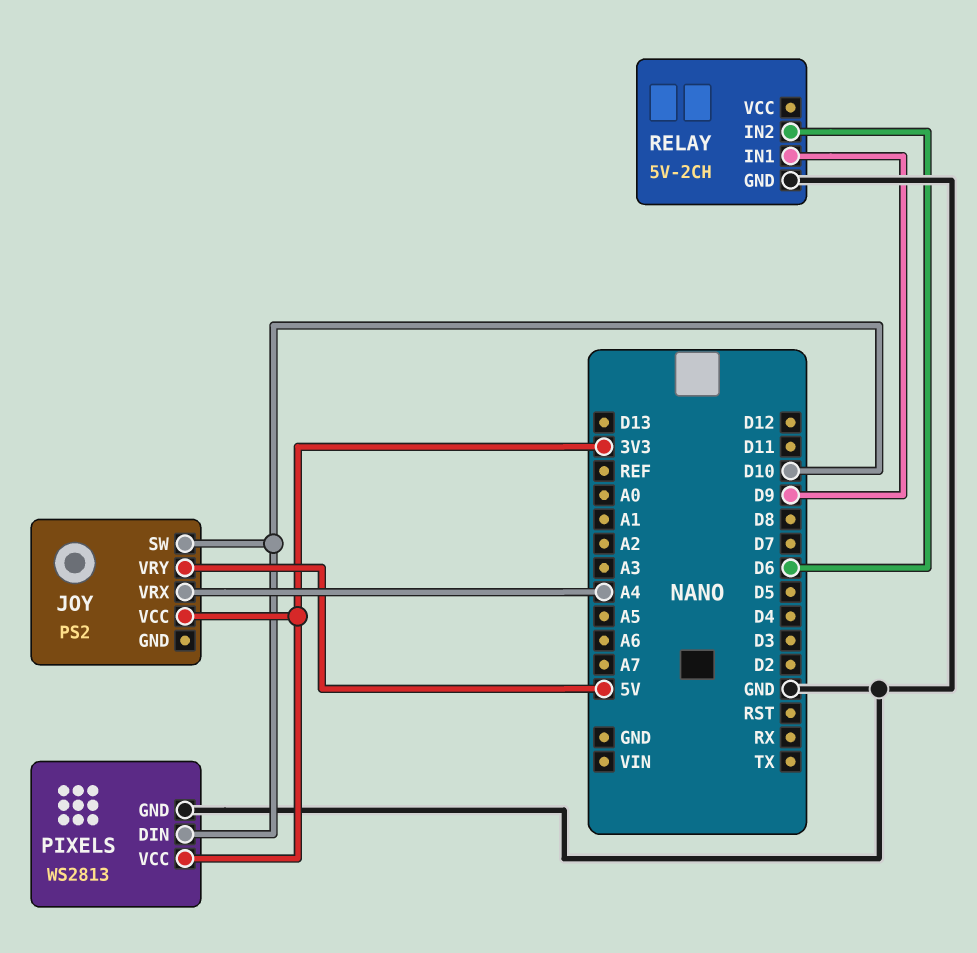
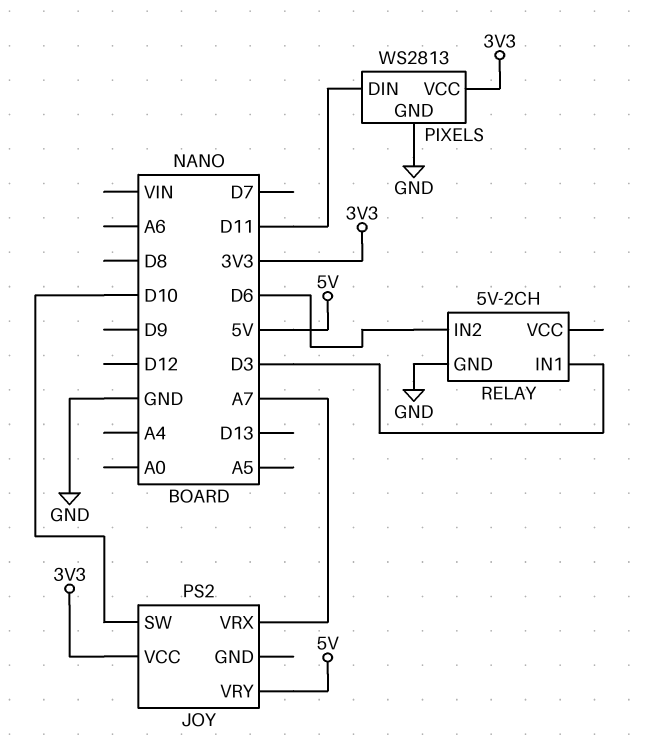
JOY pin VRX: A4 -> A7
PIXELS pin DIN: D10 -> D11
RELAY pin IN1: D9 -> D3

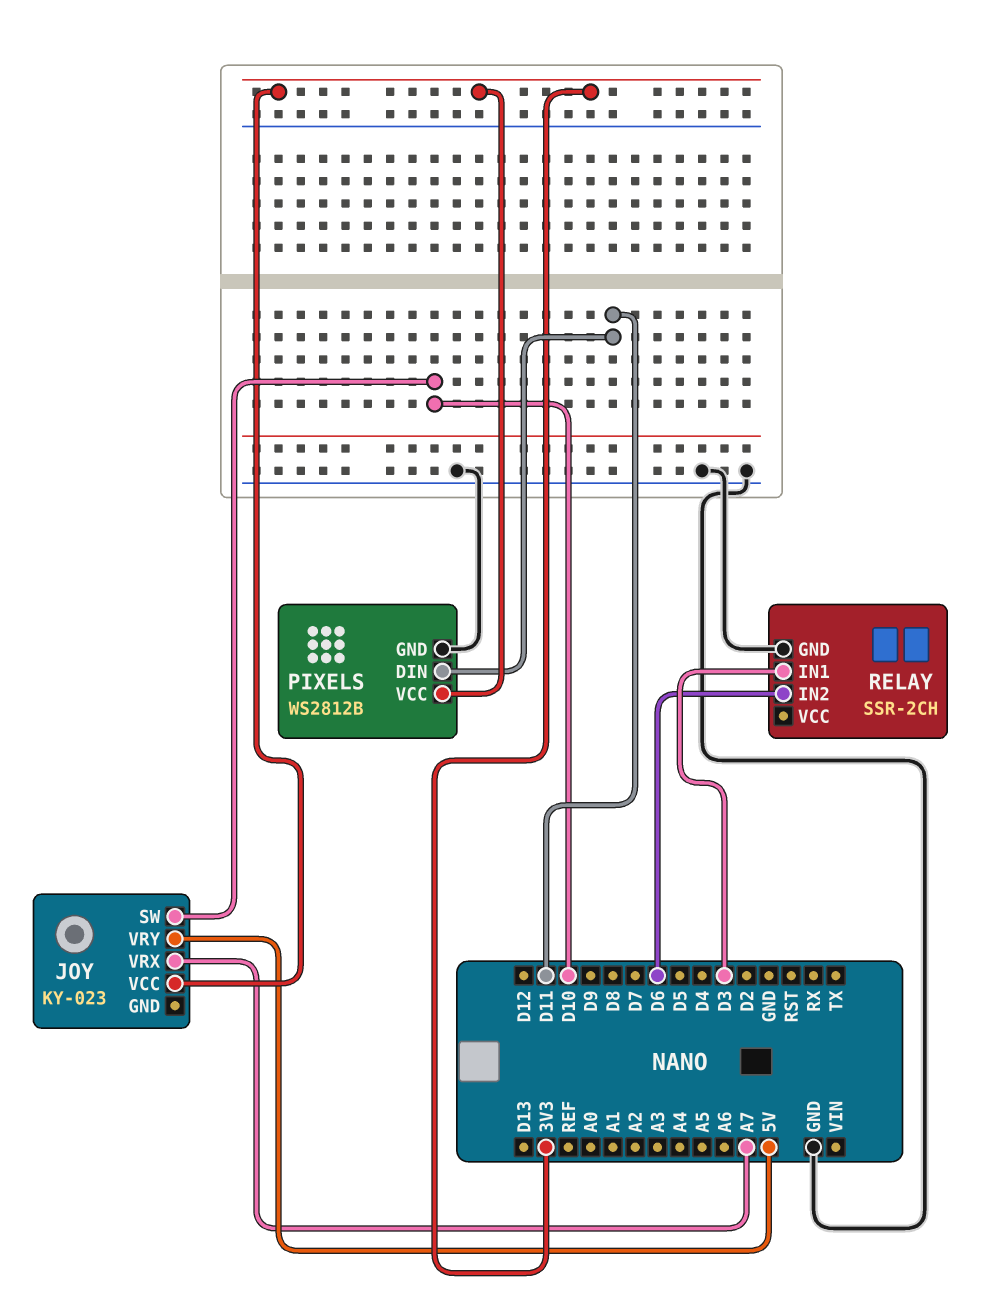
JOY: PS2 -> KY-023
PIXELS: WS2813 -> WS2812B
RELAY: 5V-2CH -> SSR-2CH

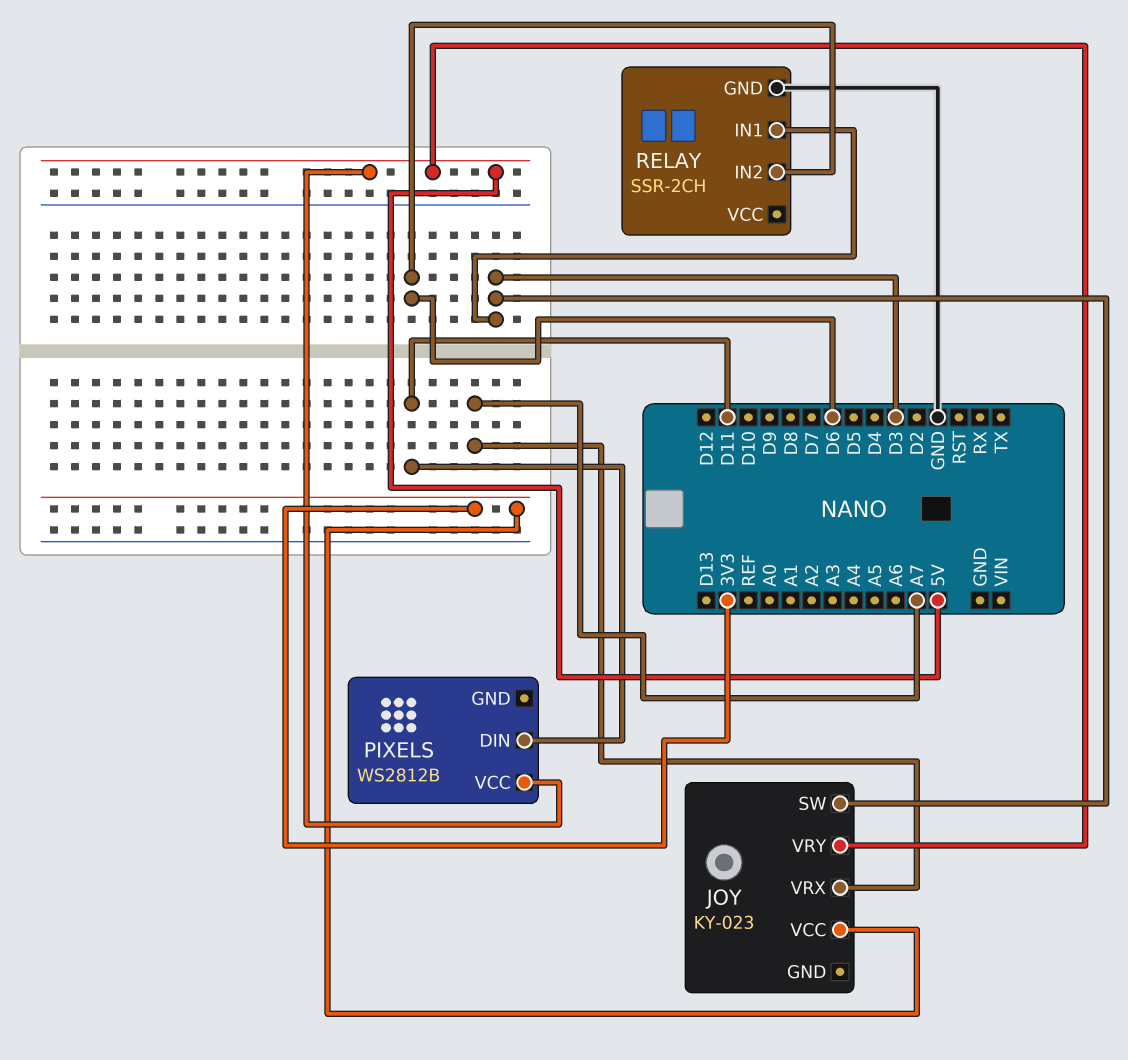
JOY pin SW: D10 -> D3
PIXELS pin GND: GND -> none
PIXELS pin VCC: 3V3 -> 5V

